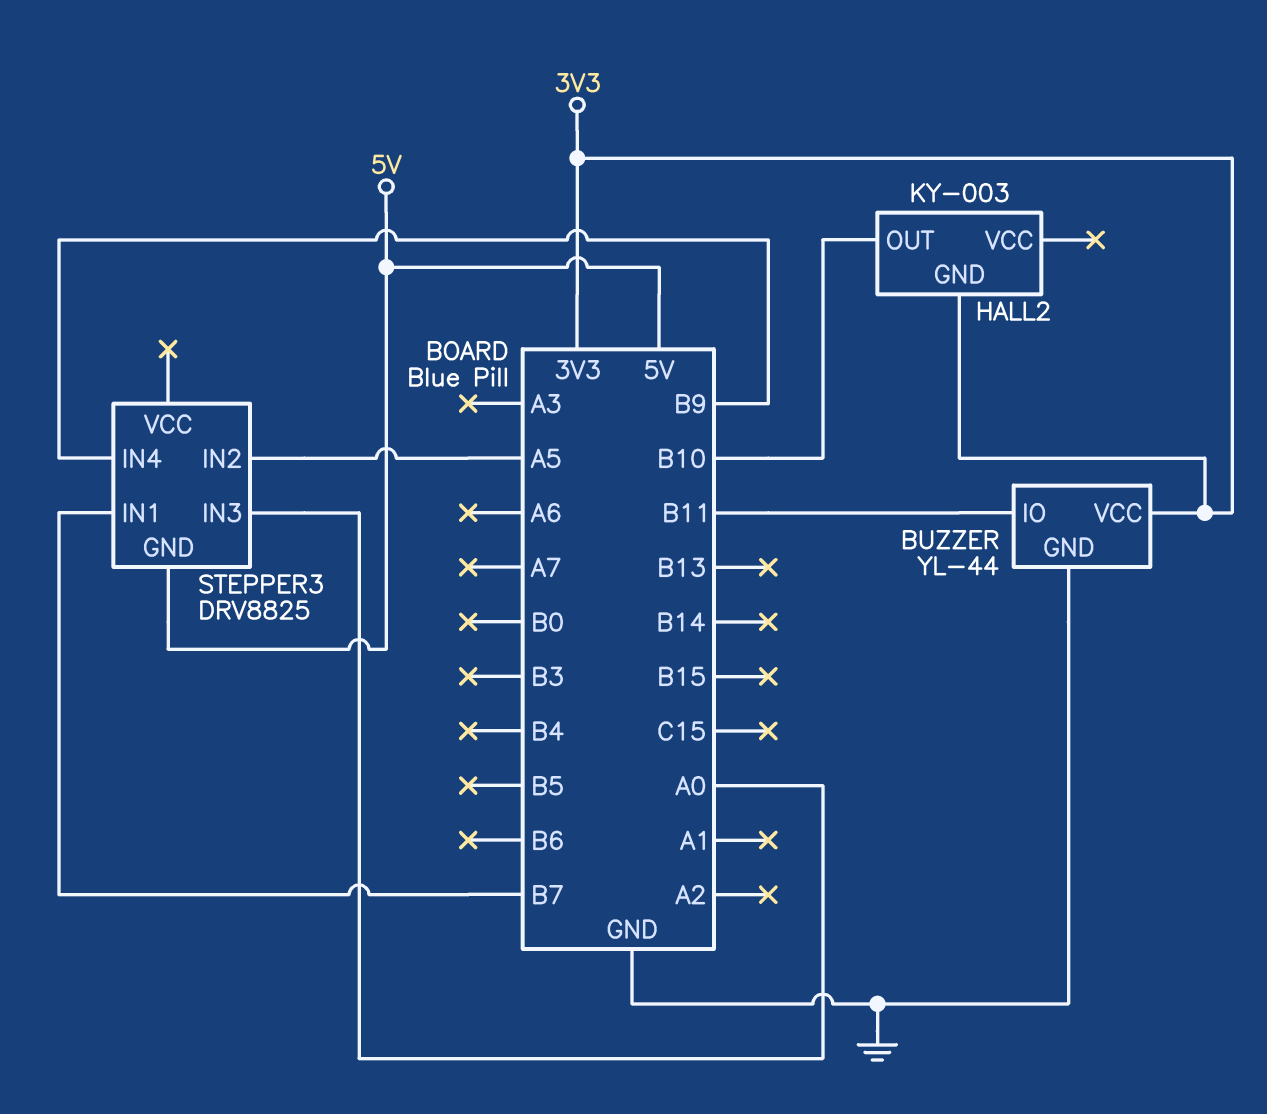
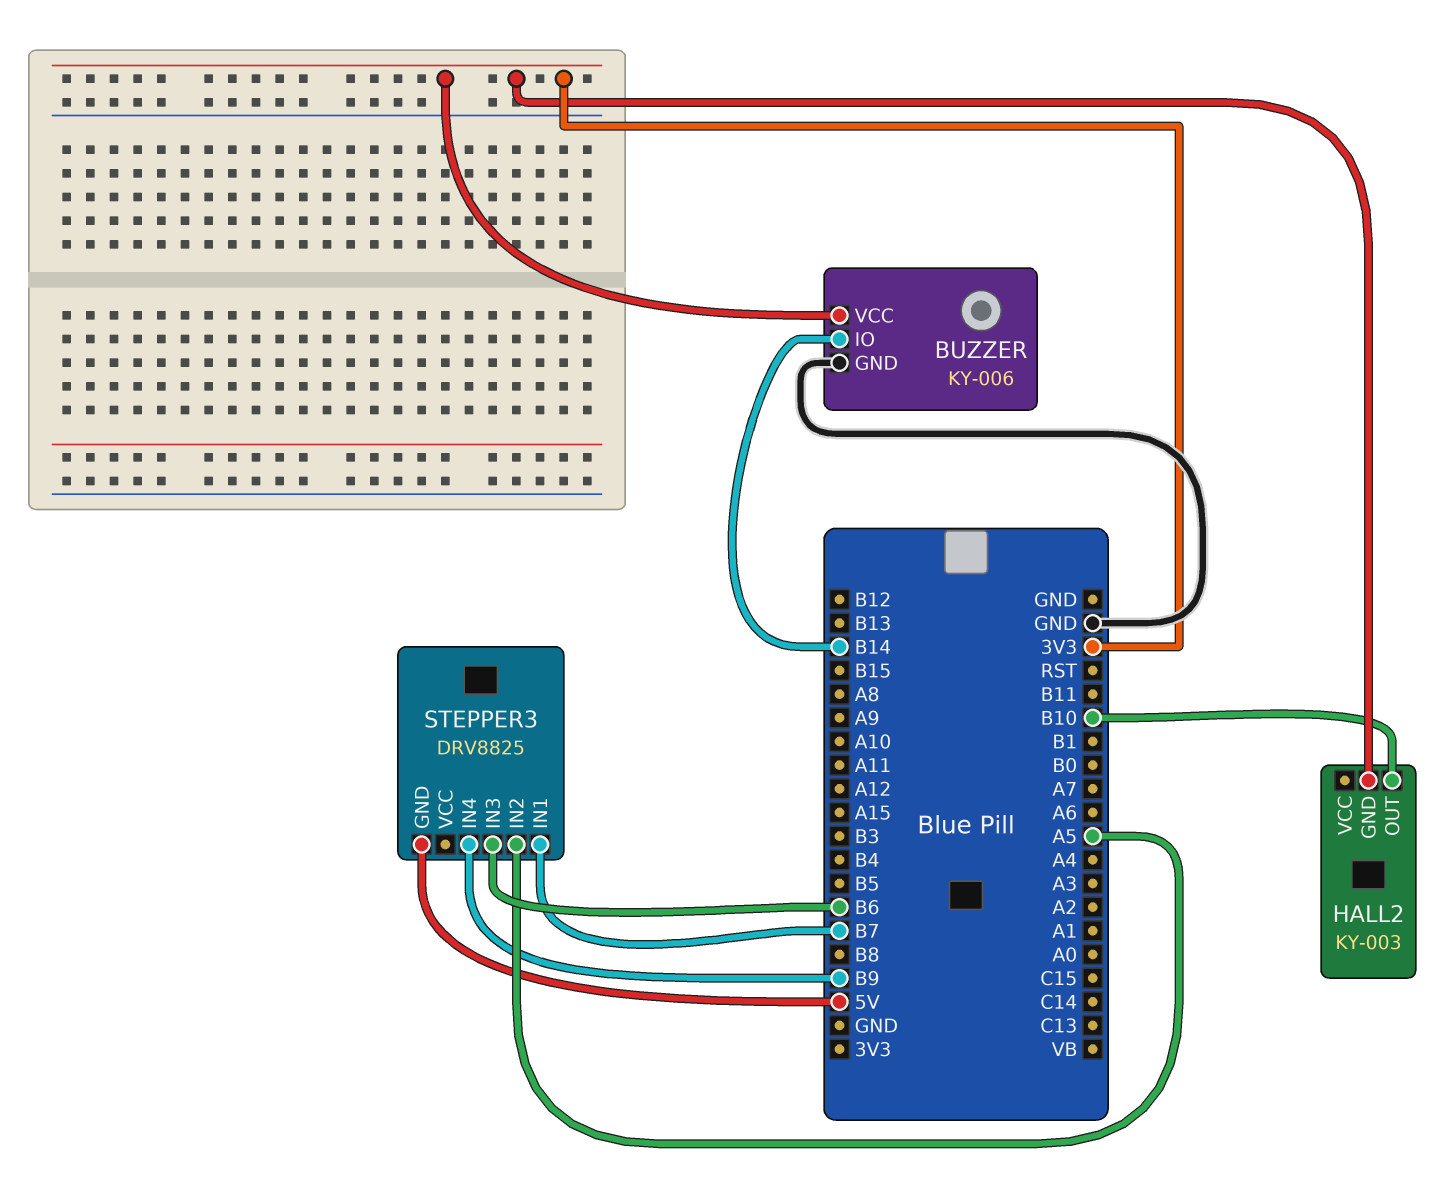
BUZZER: YL-44 -> KY-006
BUZZER pin IO: B11 -> B14
STEPPER3 pin IN3: A0 -> B6

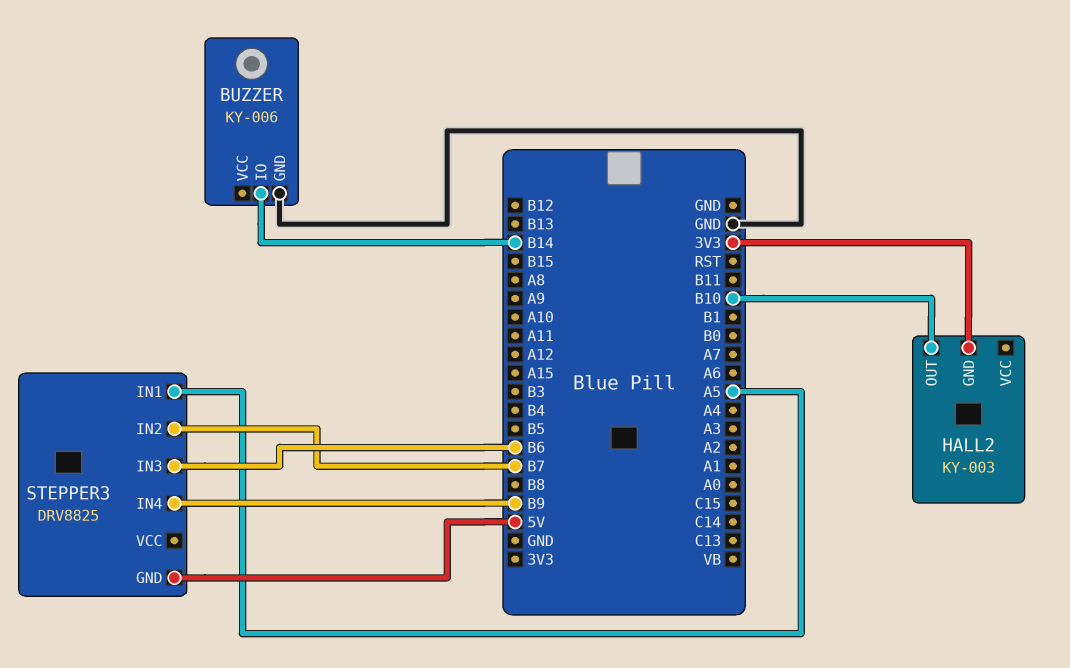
BUZZER pin VCC: 3V3 -> none
STEPPER3 pin IN1: B7 -> A5
STEPPER3 pin IN2: A5 -> B7

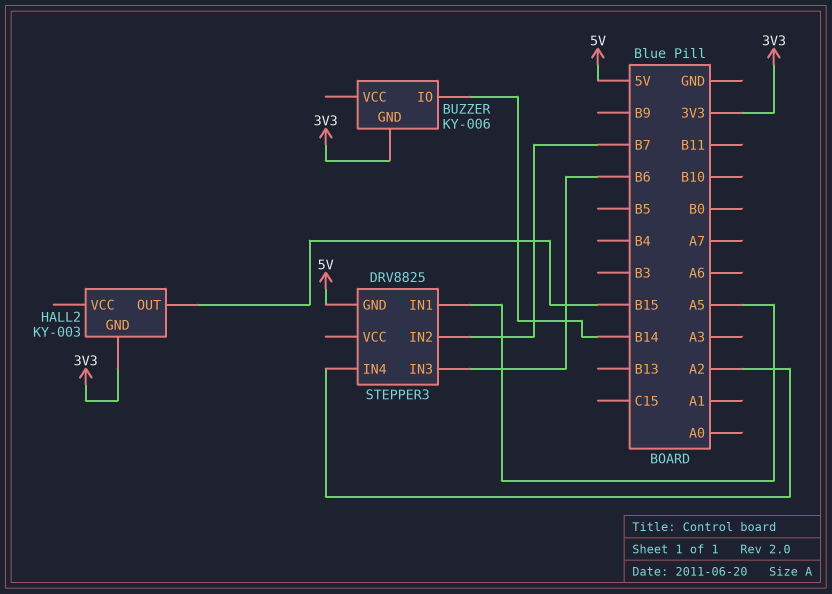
BUZZER pin GND: GND -> 3V3
HALL2 pin OUT: B10 -> B15
STEPPER3 pin IN4: B9 -> A2

